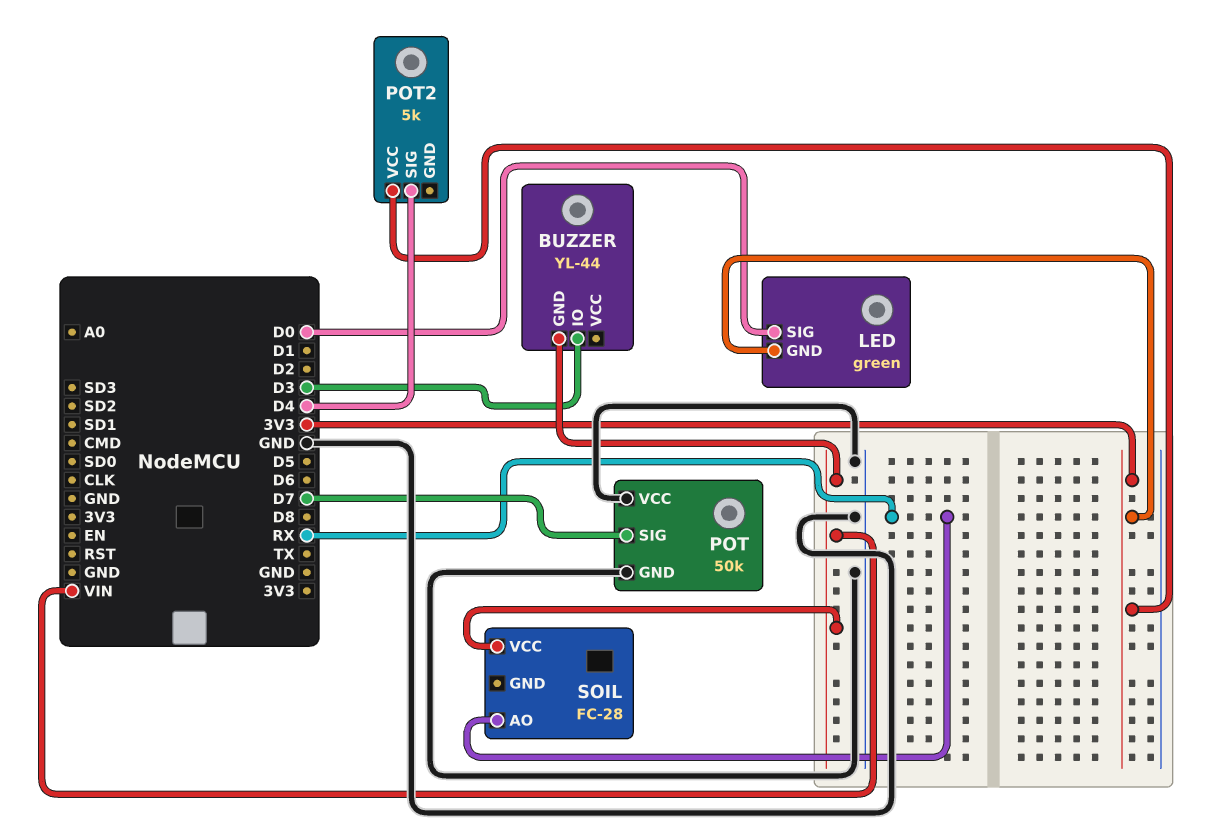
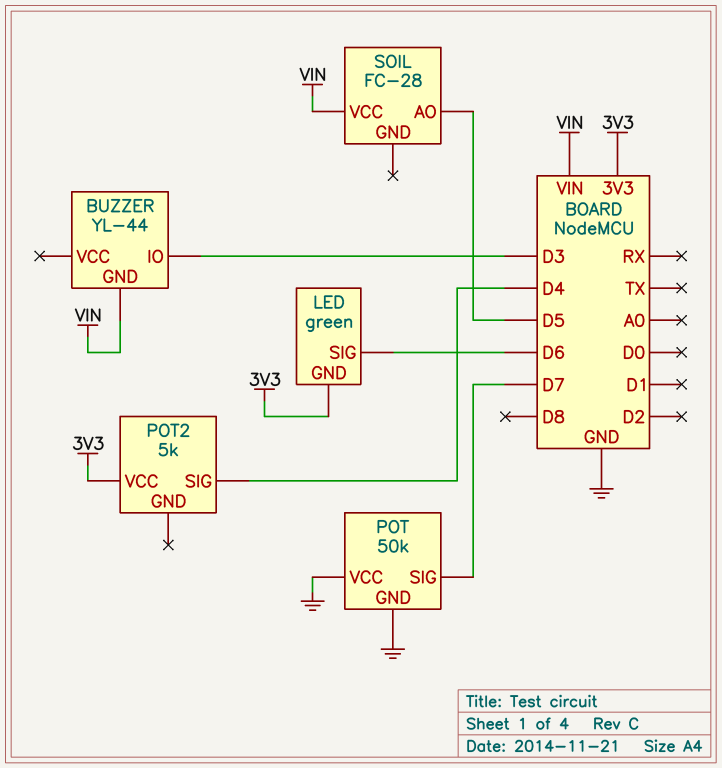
LED pin SIG: D0 -> D6
SOIL pin AO: RX -> D5

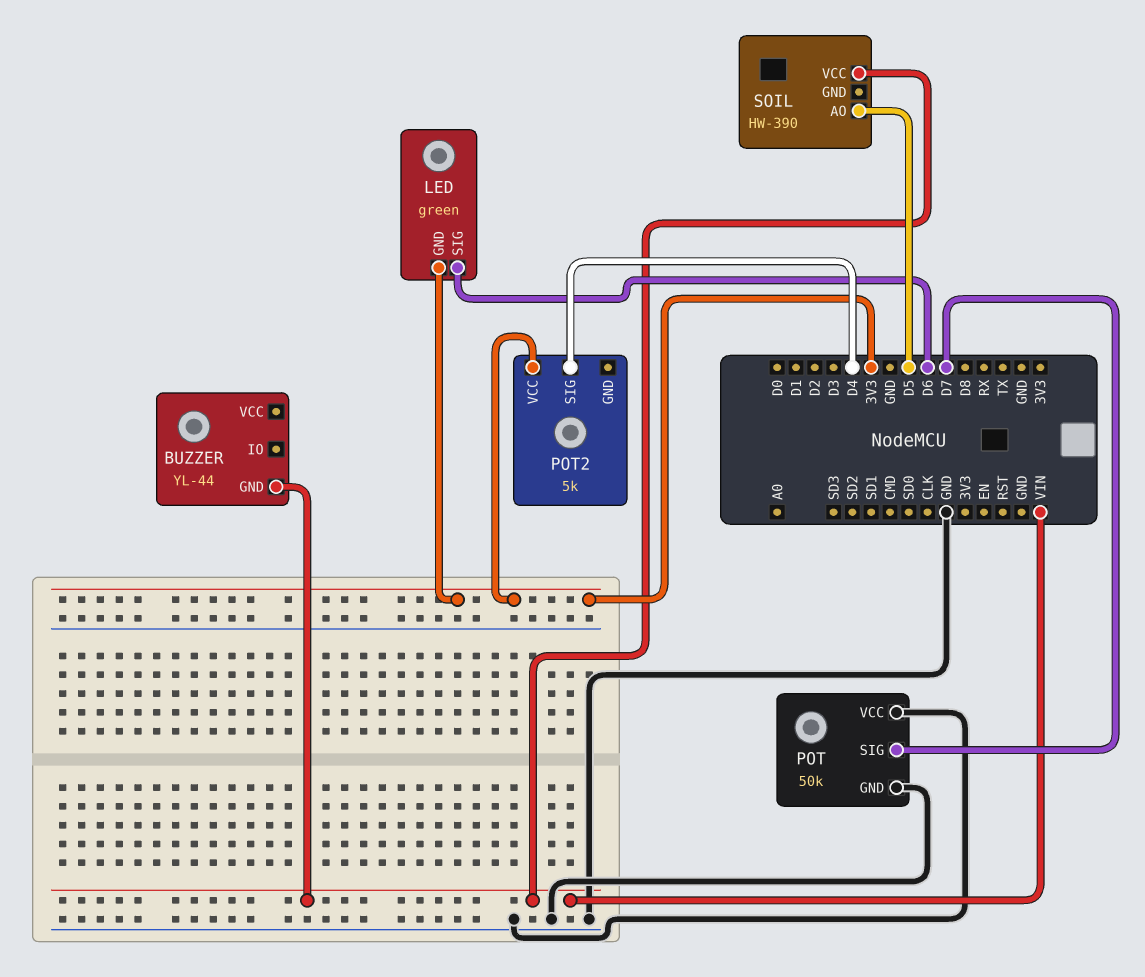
BUZZER pin IO: D3 -> none
SOIL: FC-28 -> HW-390

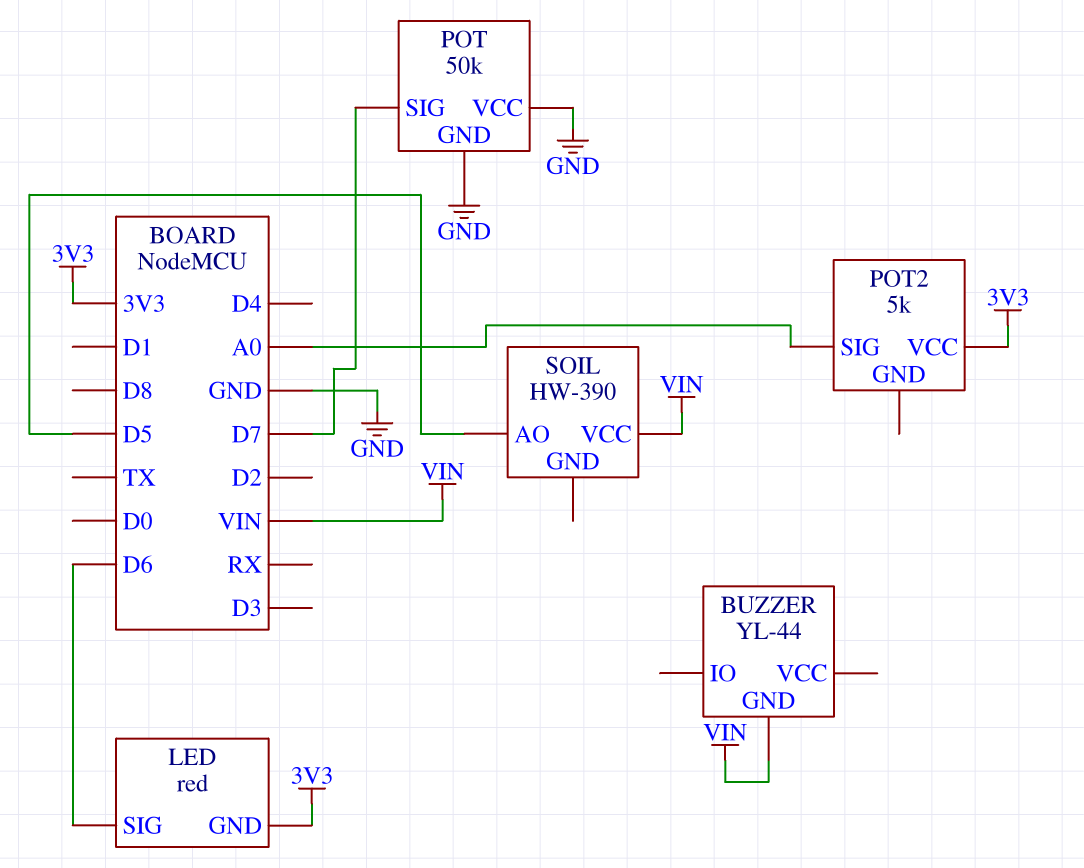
LED: green -> red
POT2 pin SIG: D4 -> A0

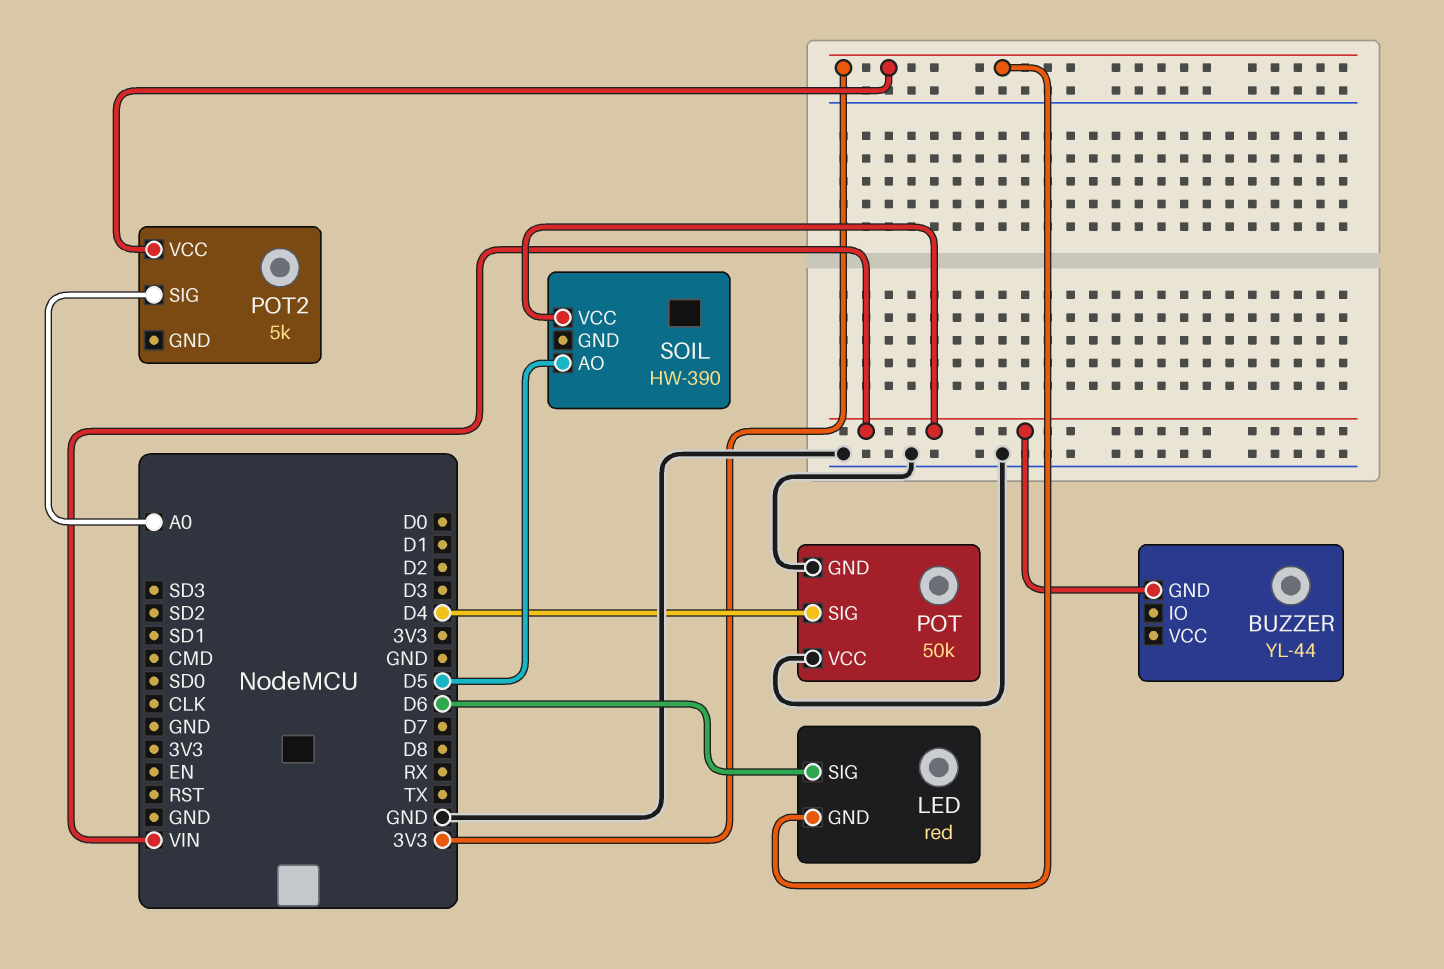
POT pin SIG: D7 -> D4

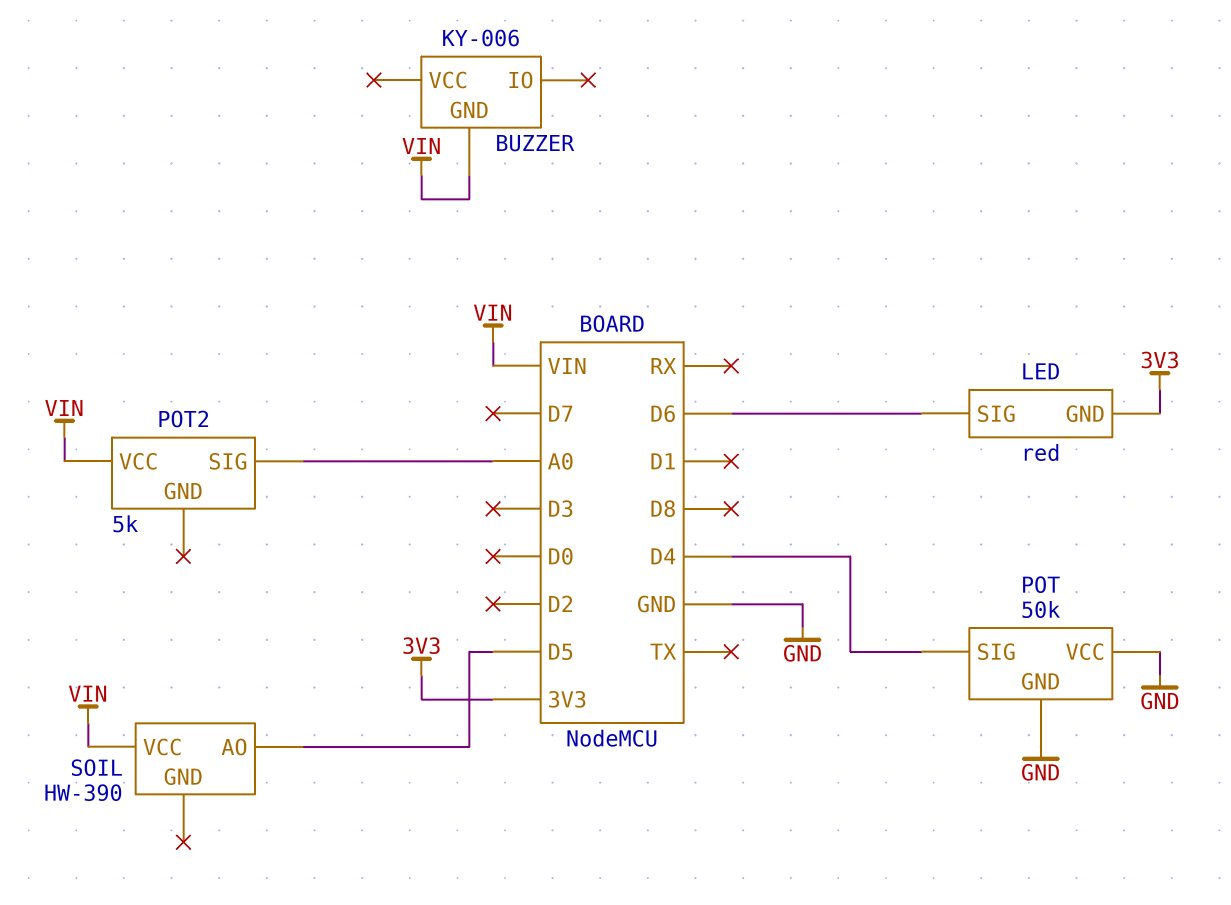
BUZZER: YL-44 -> KY-006
POT2 pin VCC: 3V3 -> VIN

